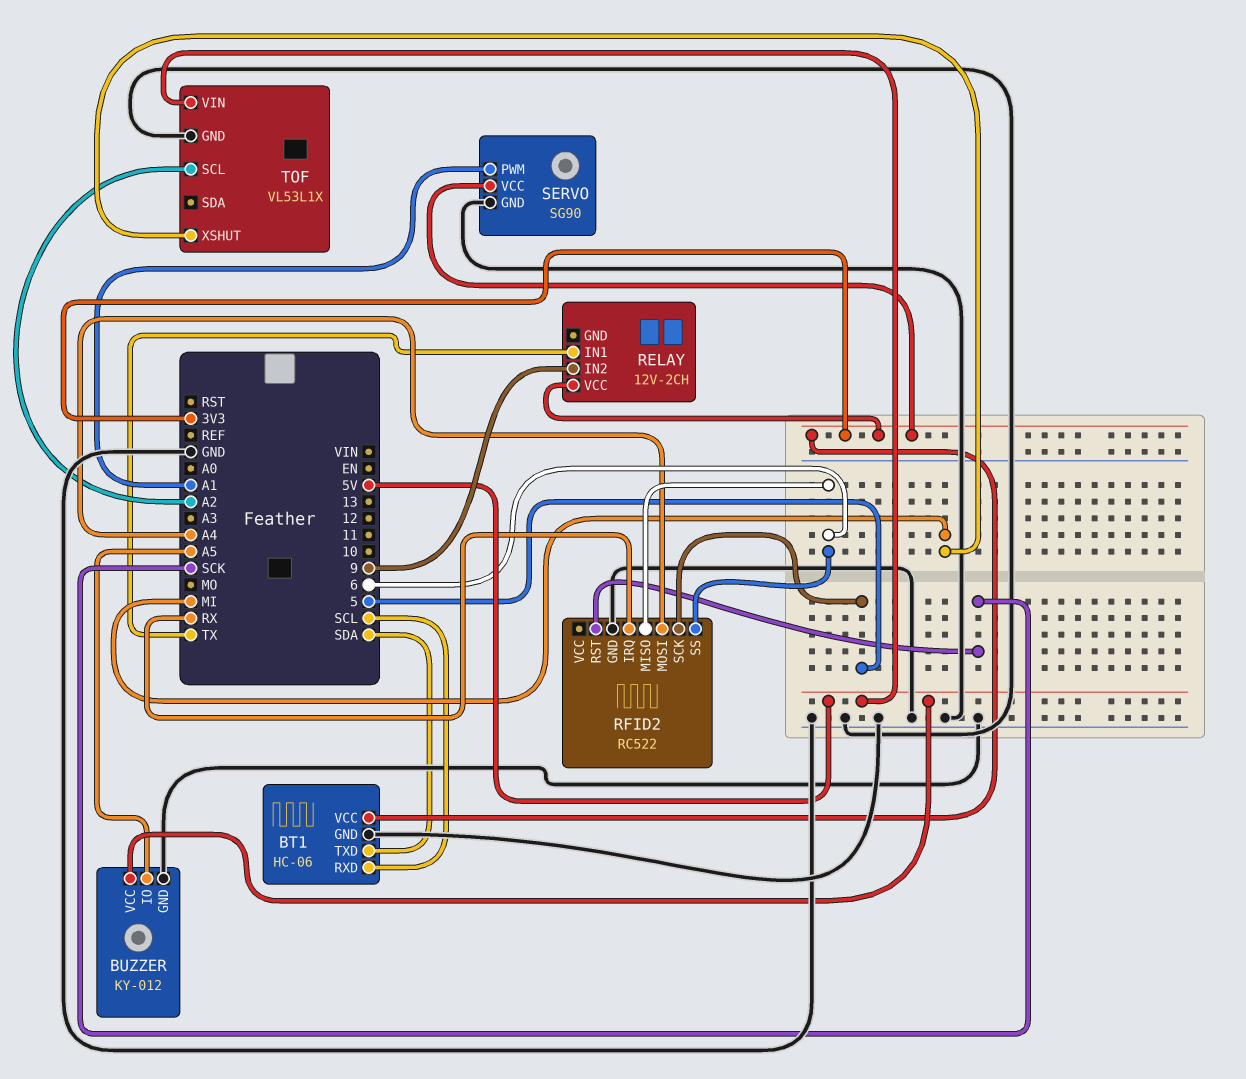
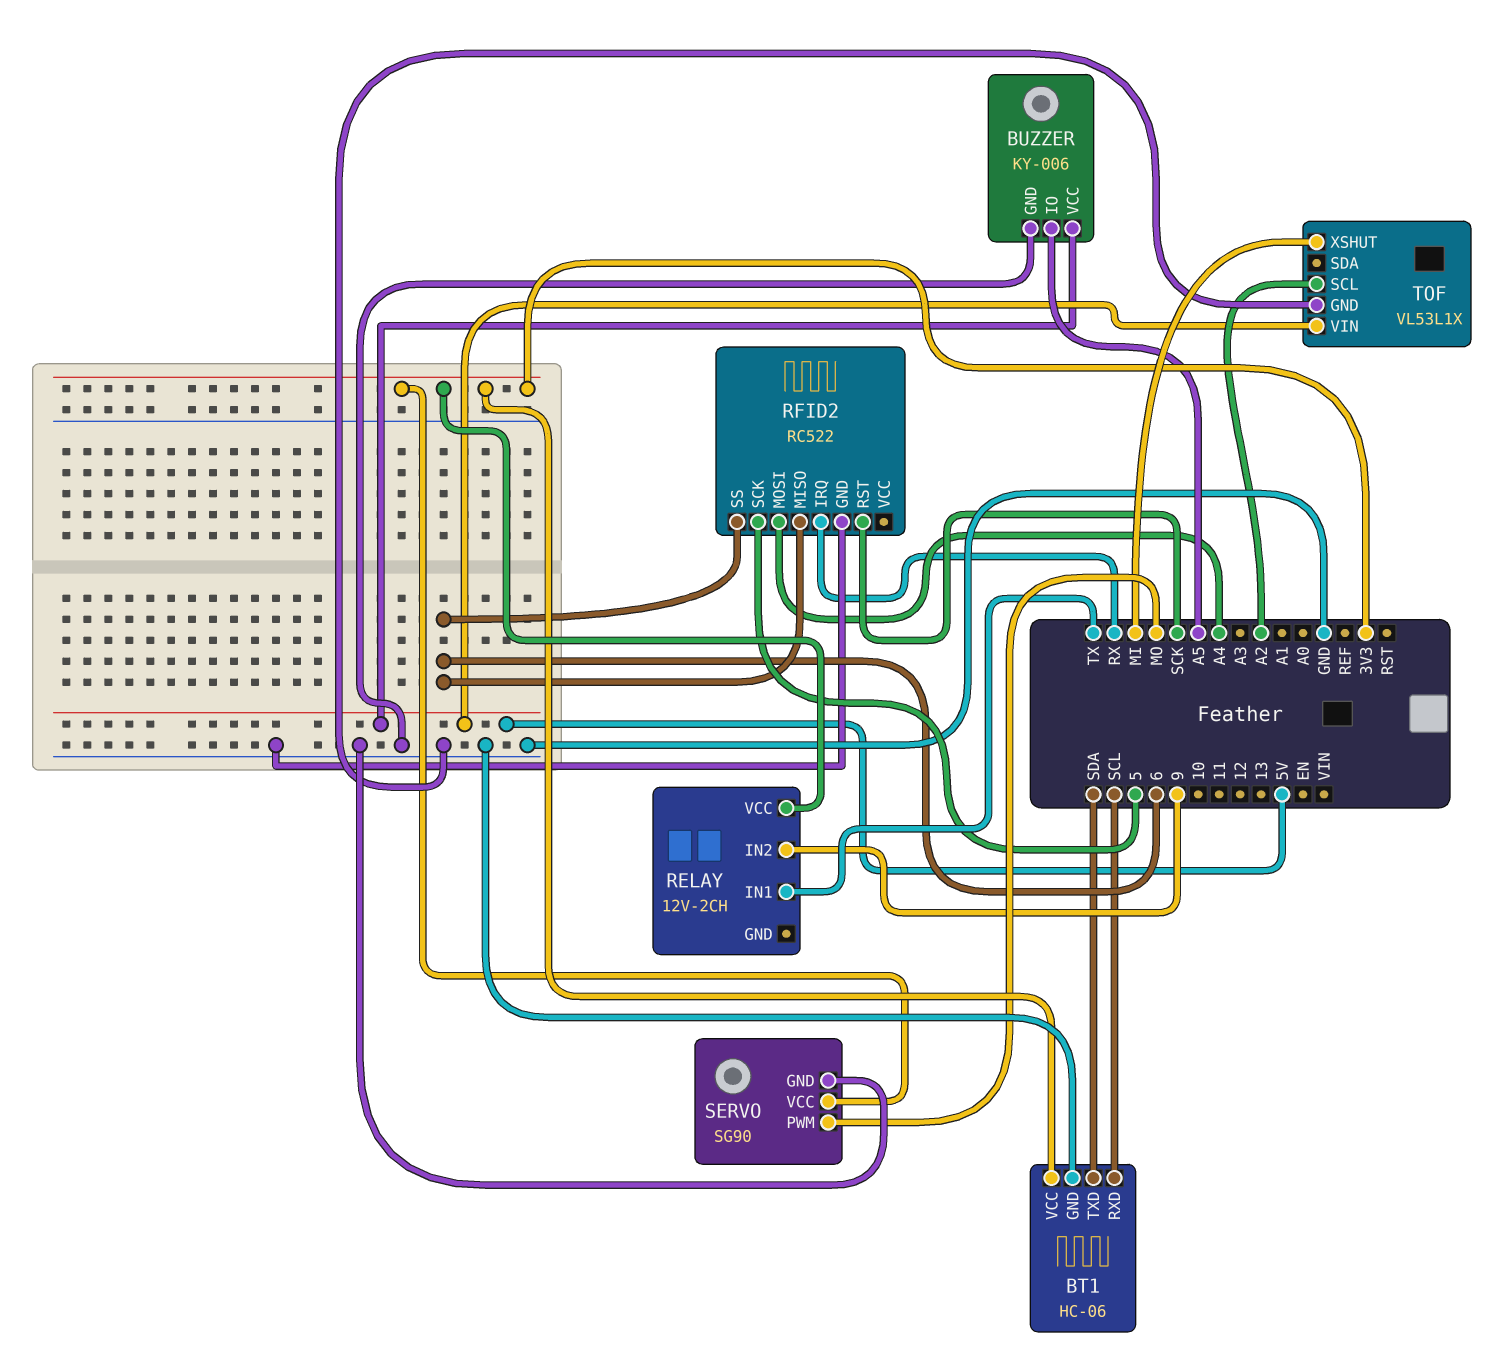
BUZZER: KY-012 -> KY-006
SERVO pin PWM: A1 -> MO

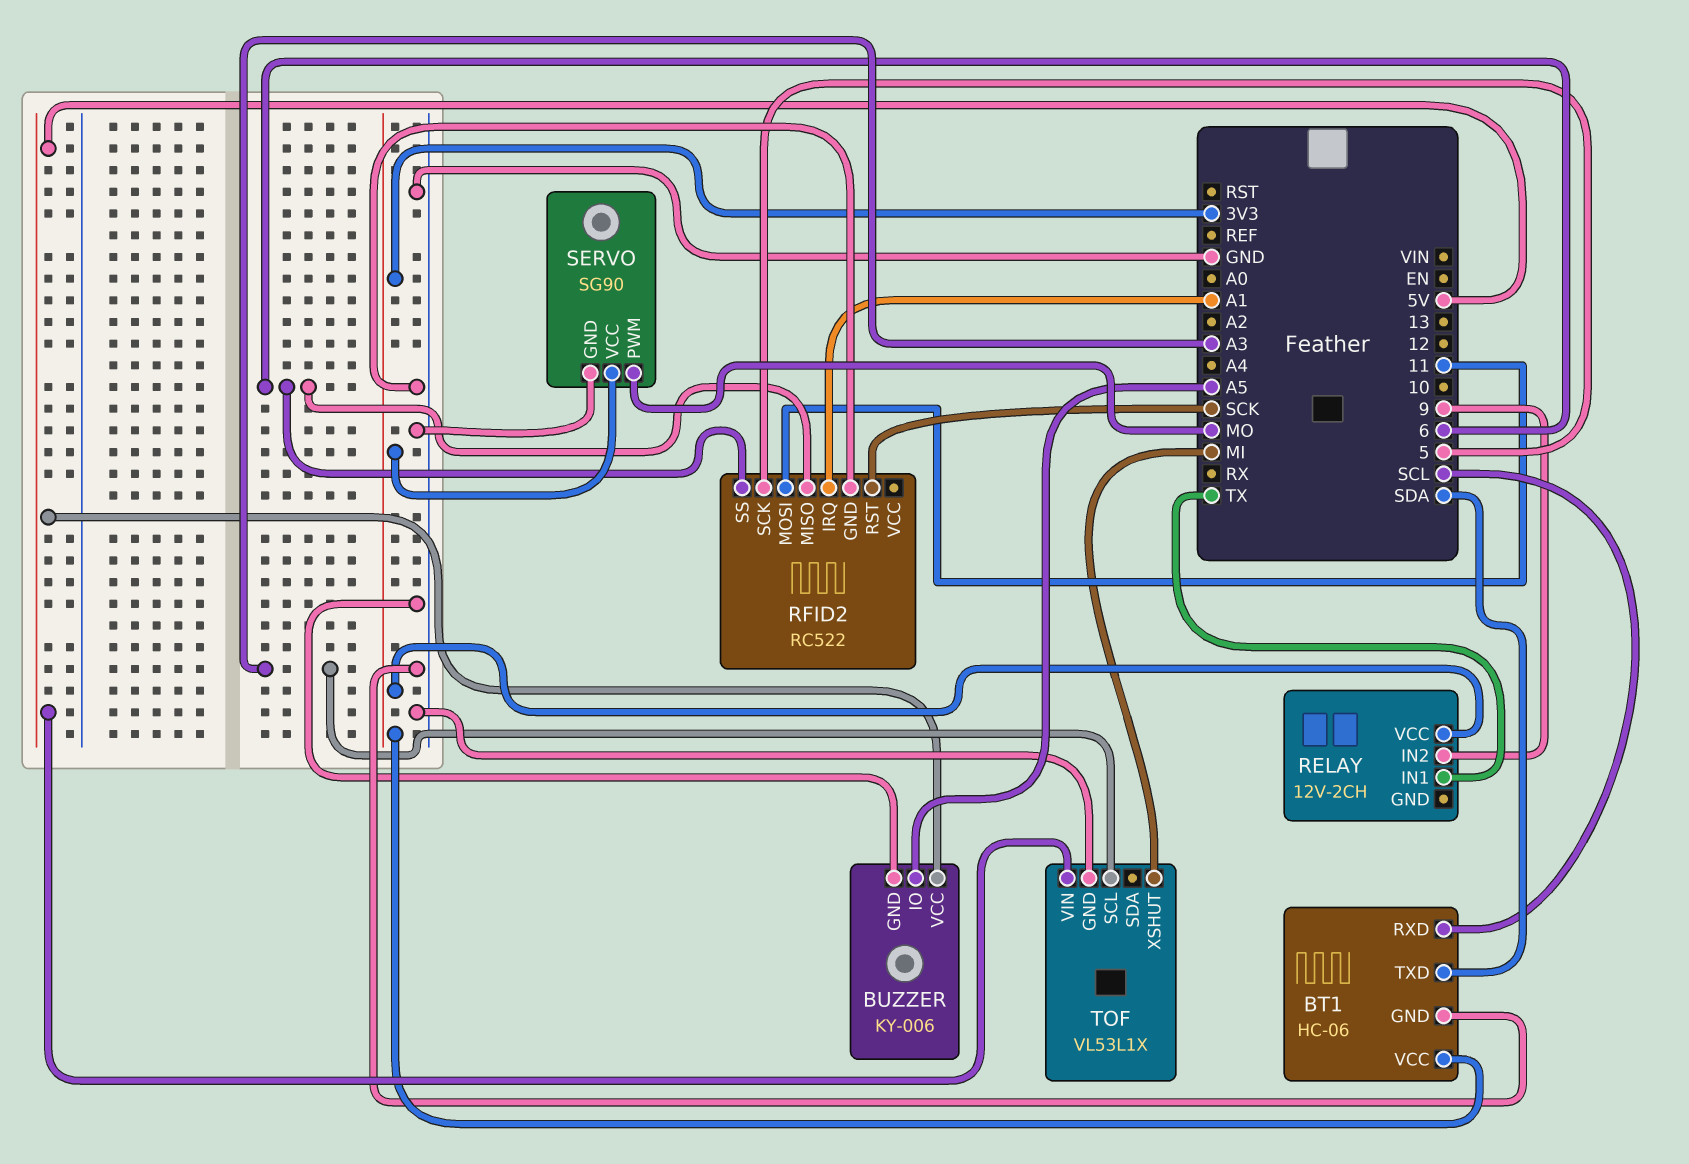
RFID2 pin IRQ: RX -> A1
RFID2 pin MOSI: A4 -> 11
TOF pin SCL: A2 -> A3

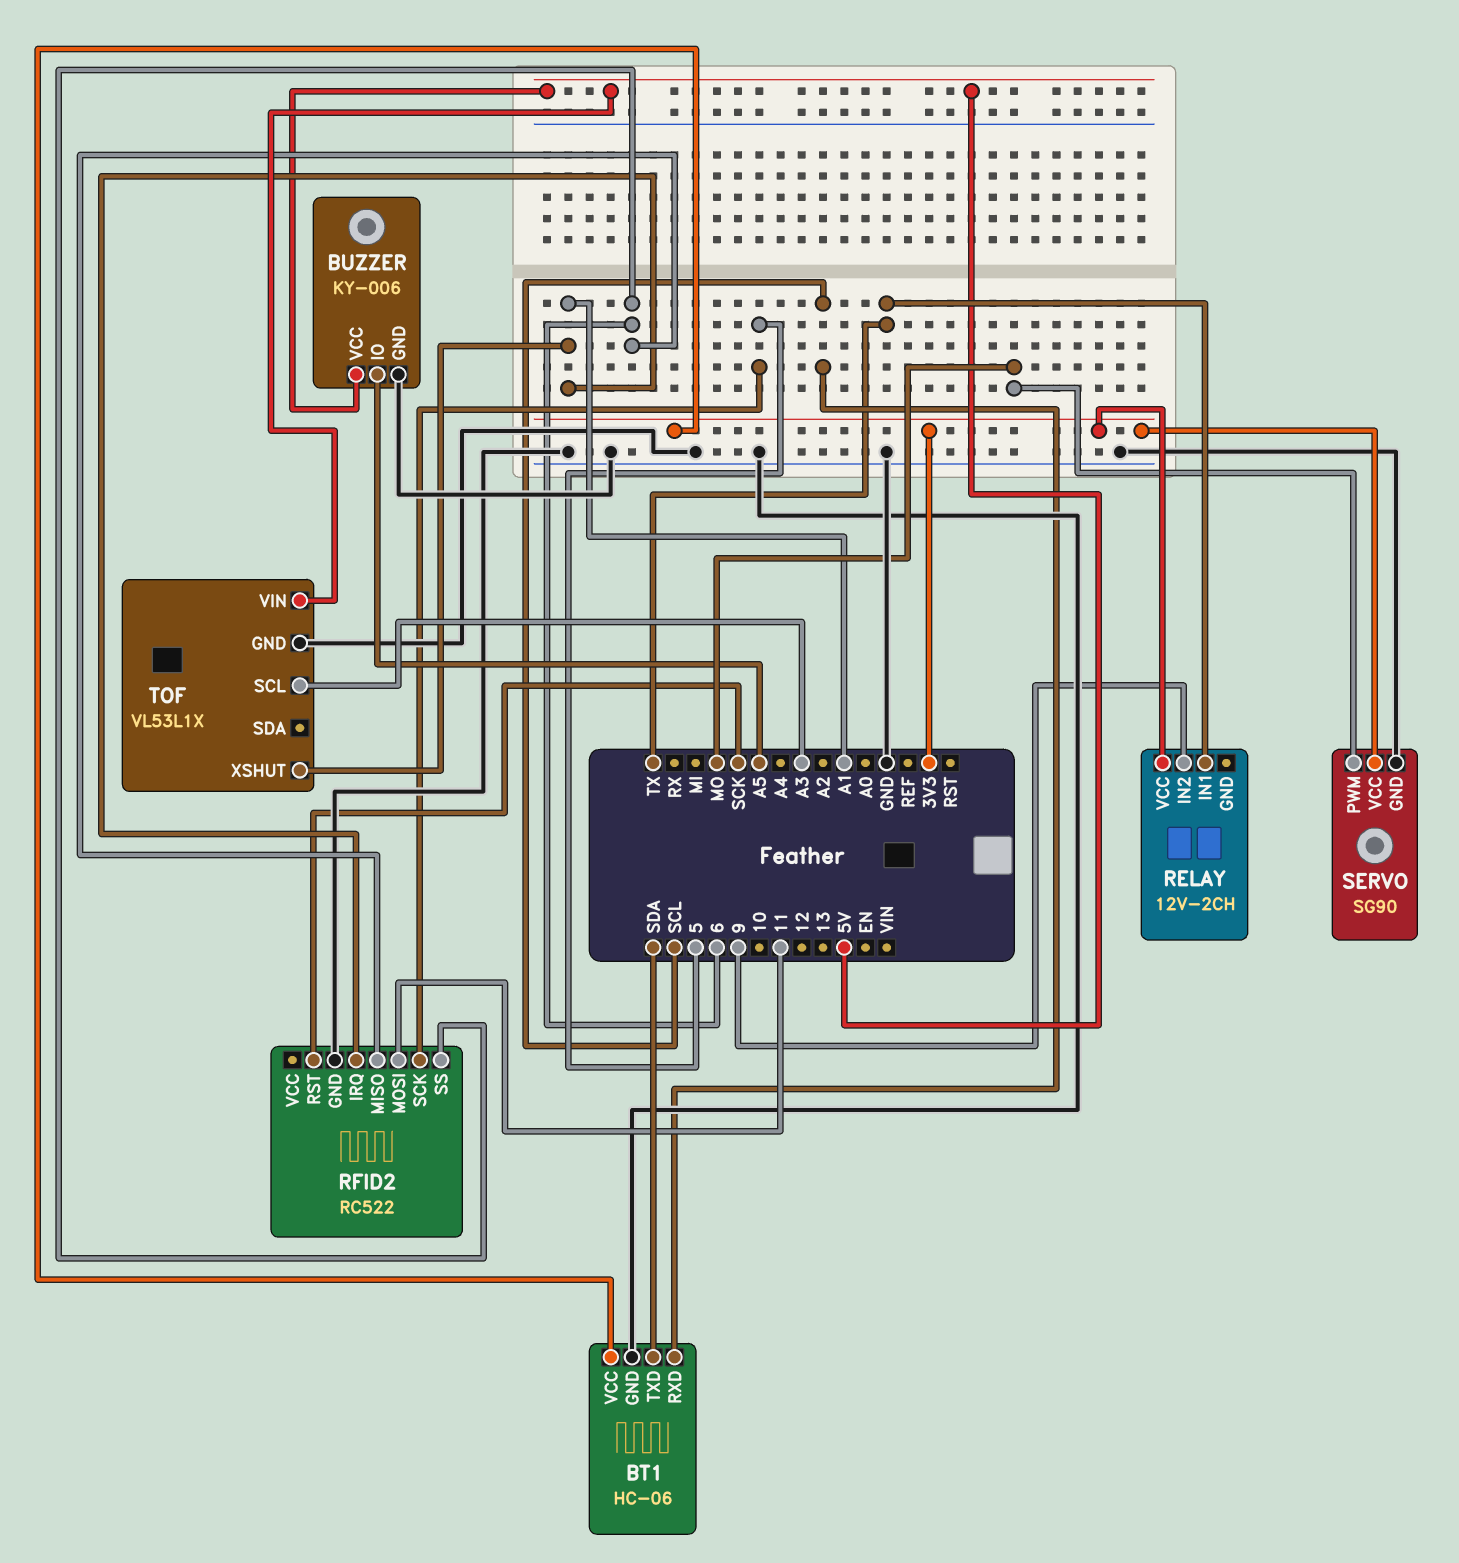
TOF pin XSHUT: MI -> A1

